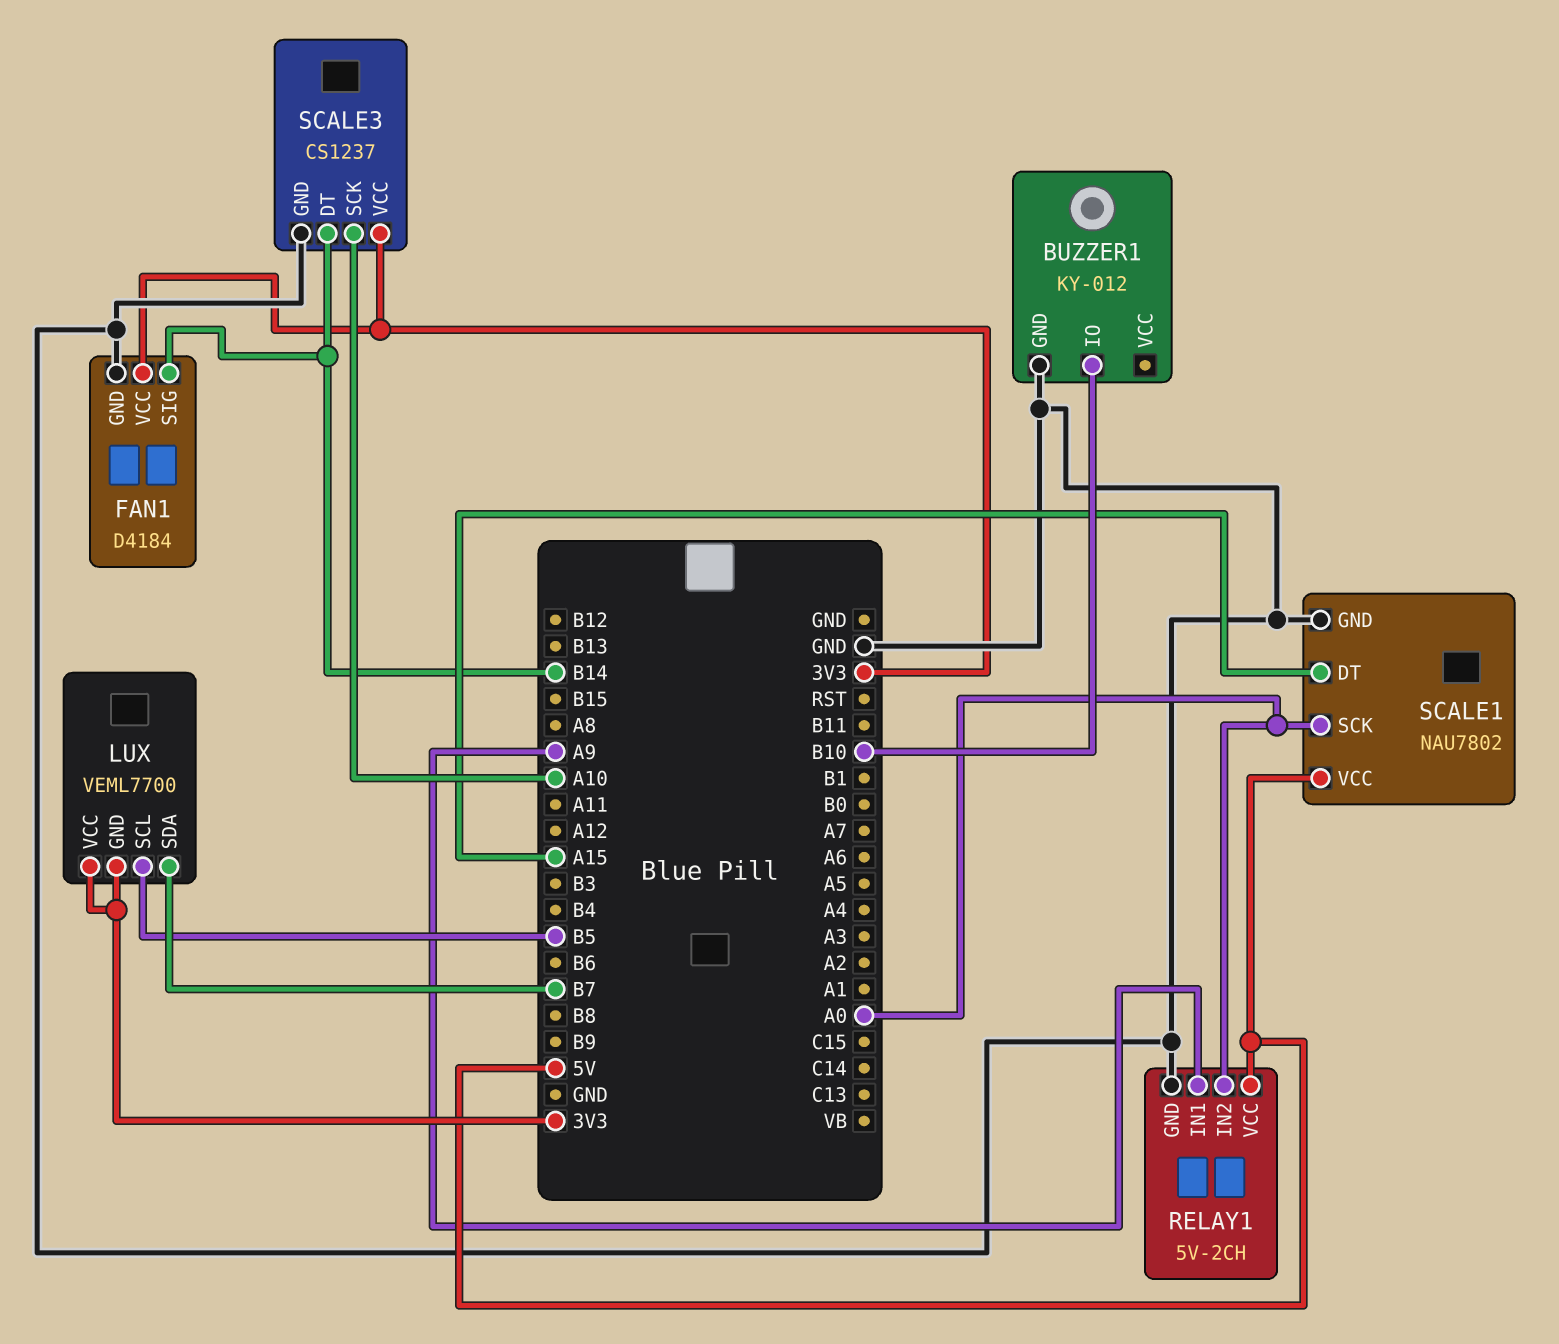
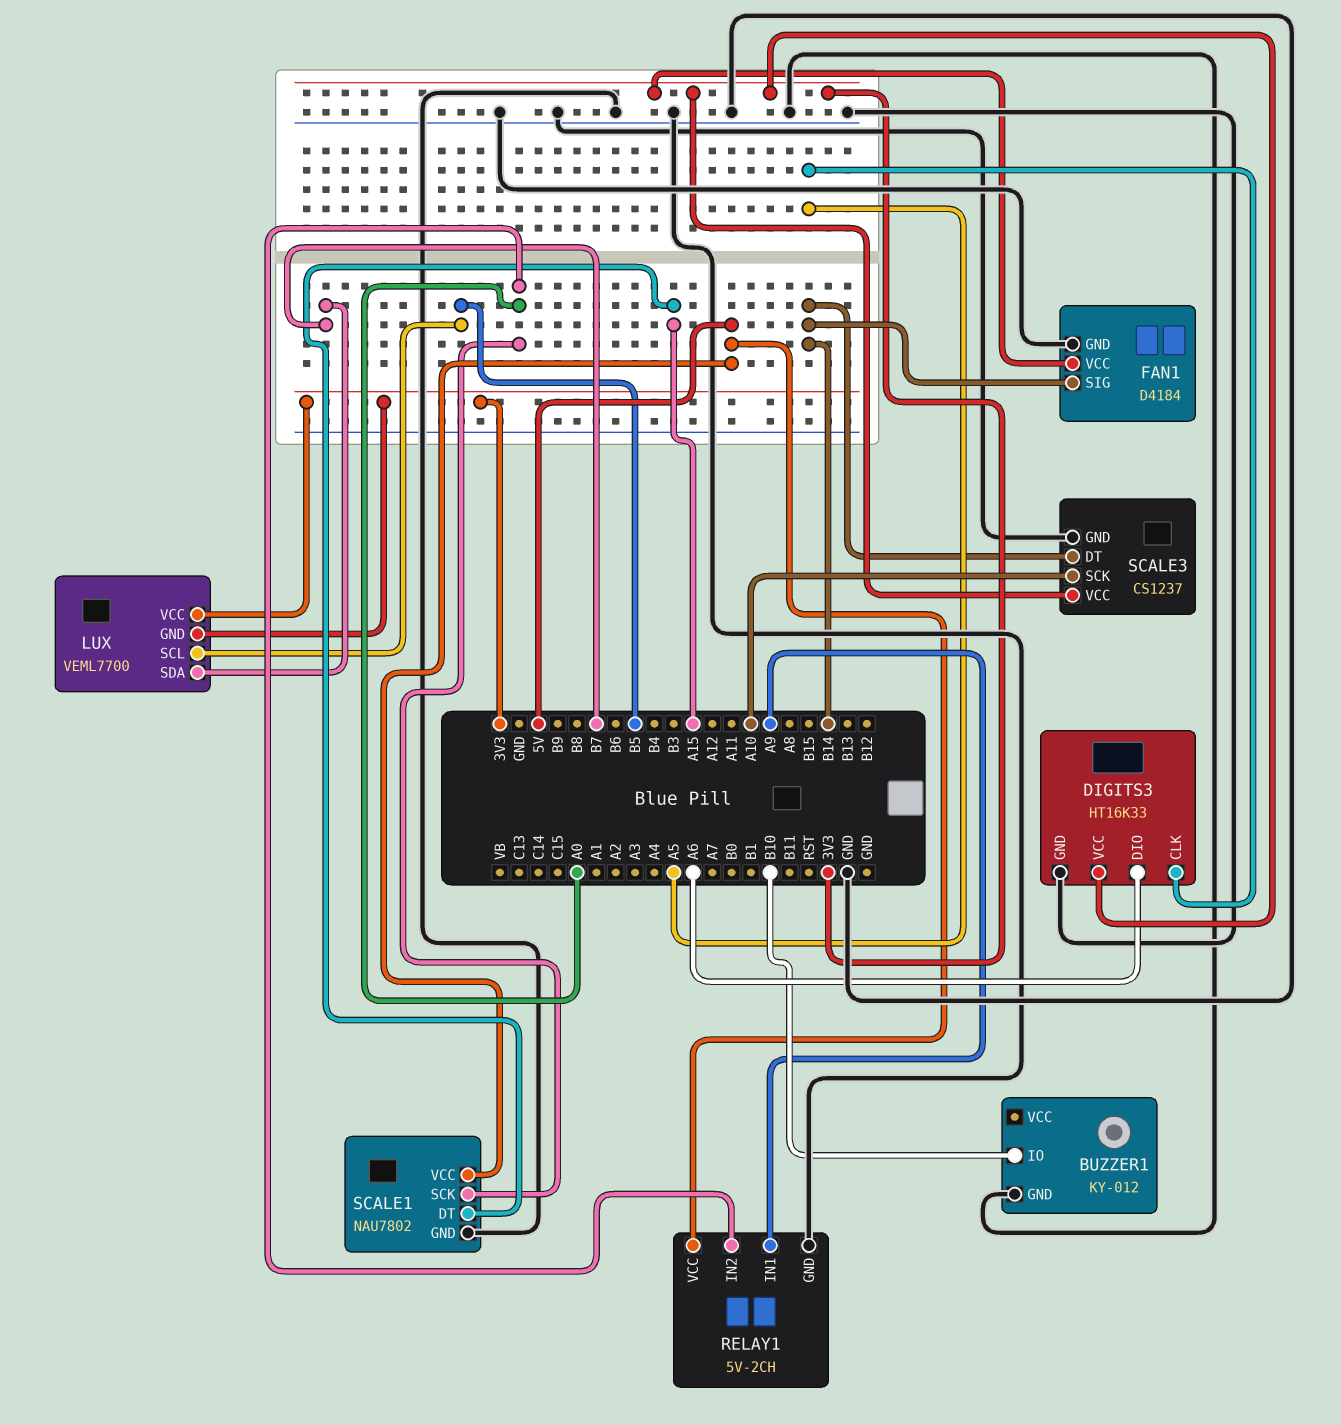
DIGITS3: none -> HT16K33
DIGITS3 pin CLK: none -> A5
DIGITS3 pin DIO: none -> A6
DIGITS3 pin GND: none -> GND
DIGITS3 pin VCC: none -> 3V3

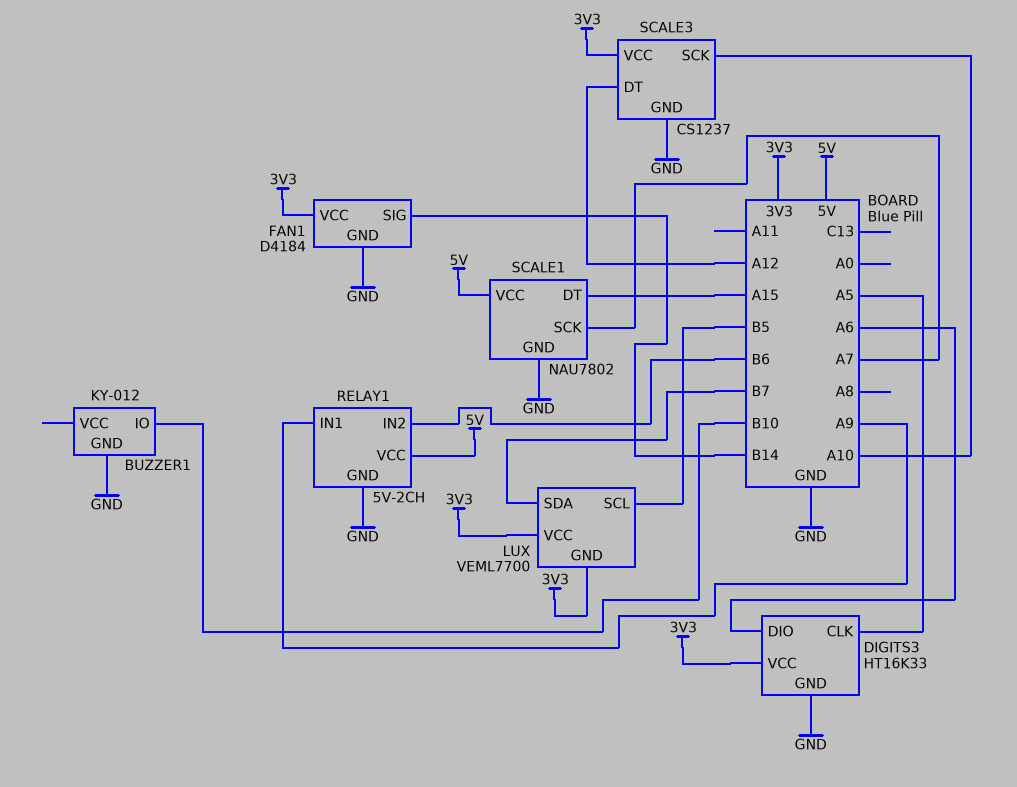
RELAY1 pin IN2: A0 -> B6
SCALE1 pin SCK: A0 -> A7
SCALE3 pin DT: B14 -> A12

